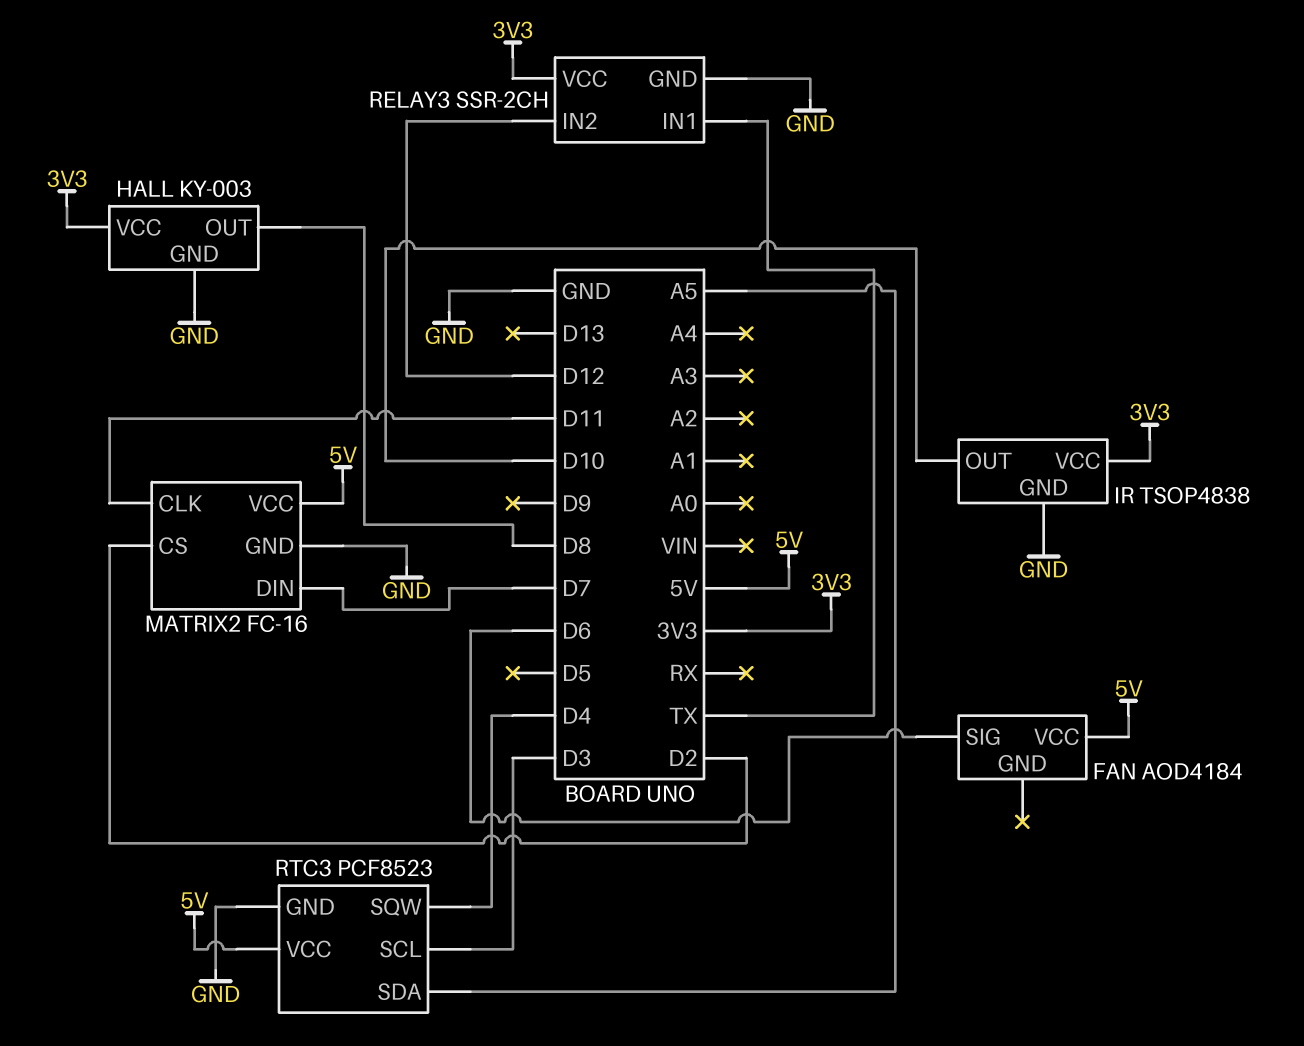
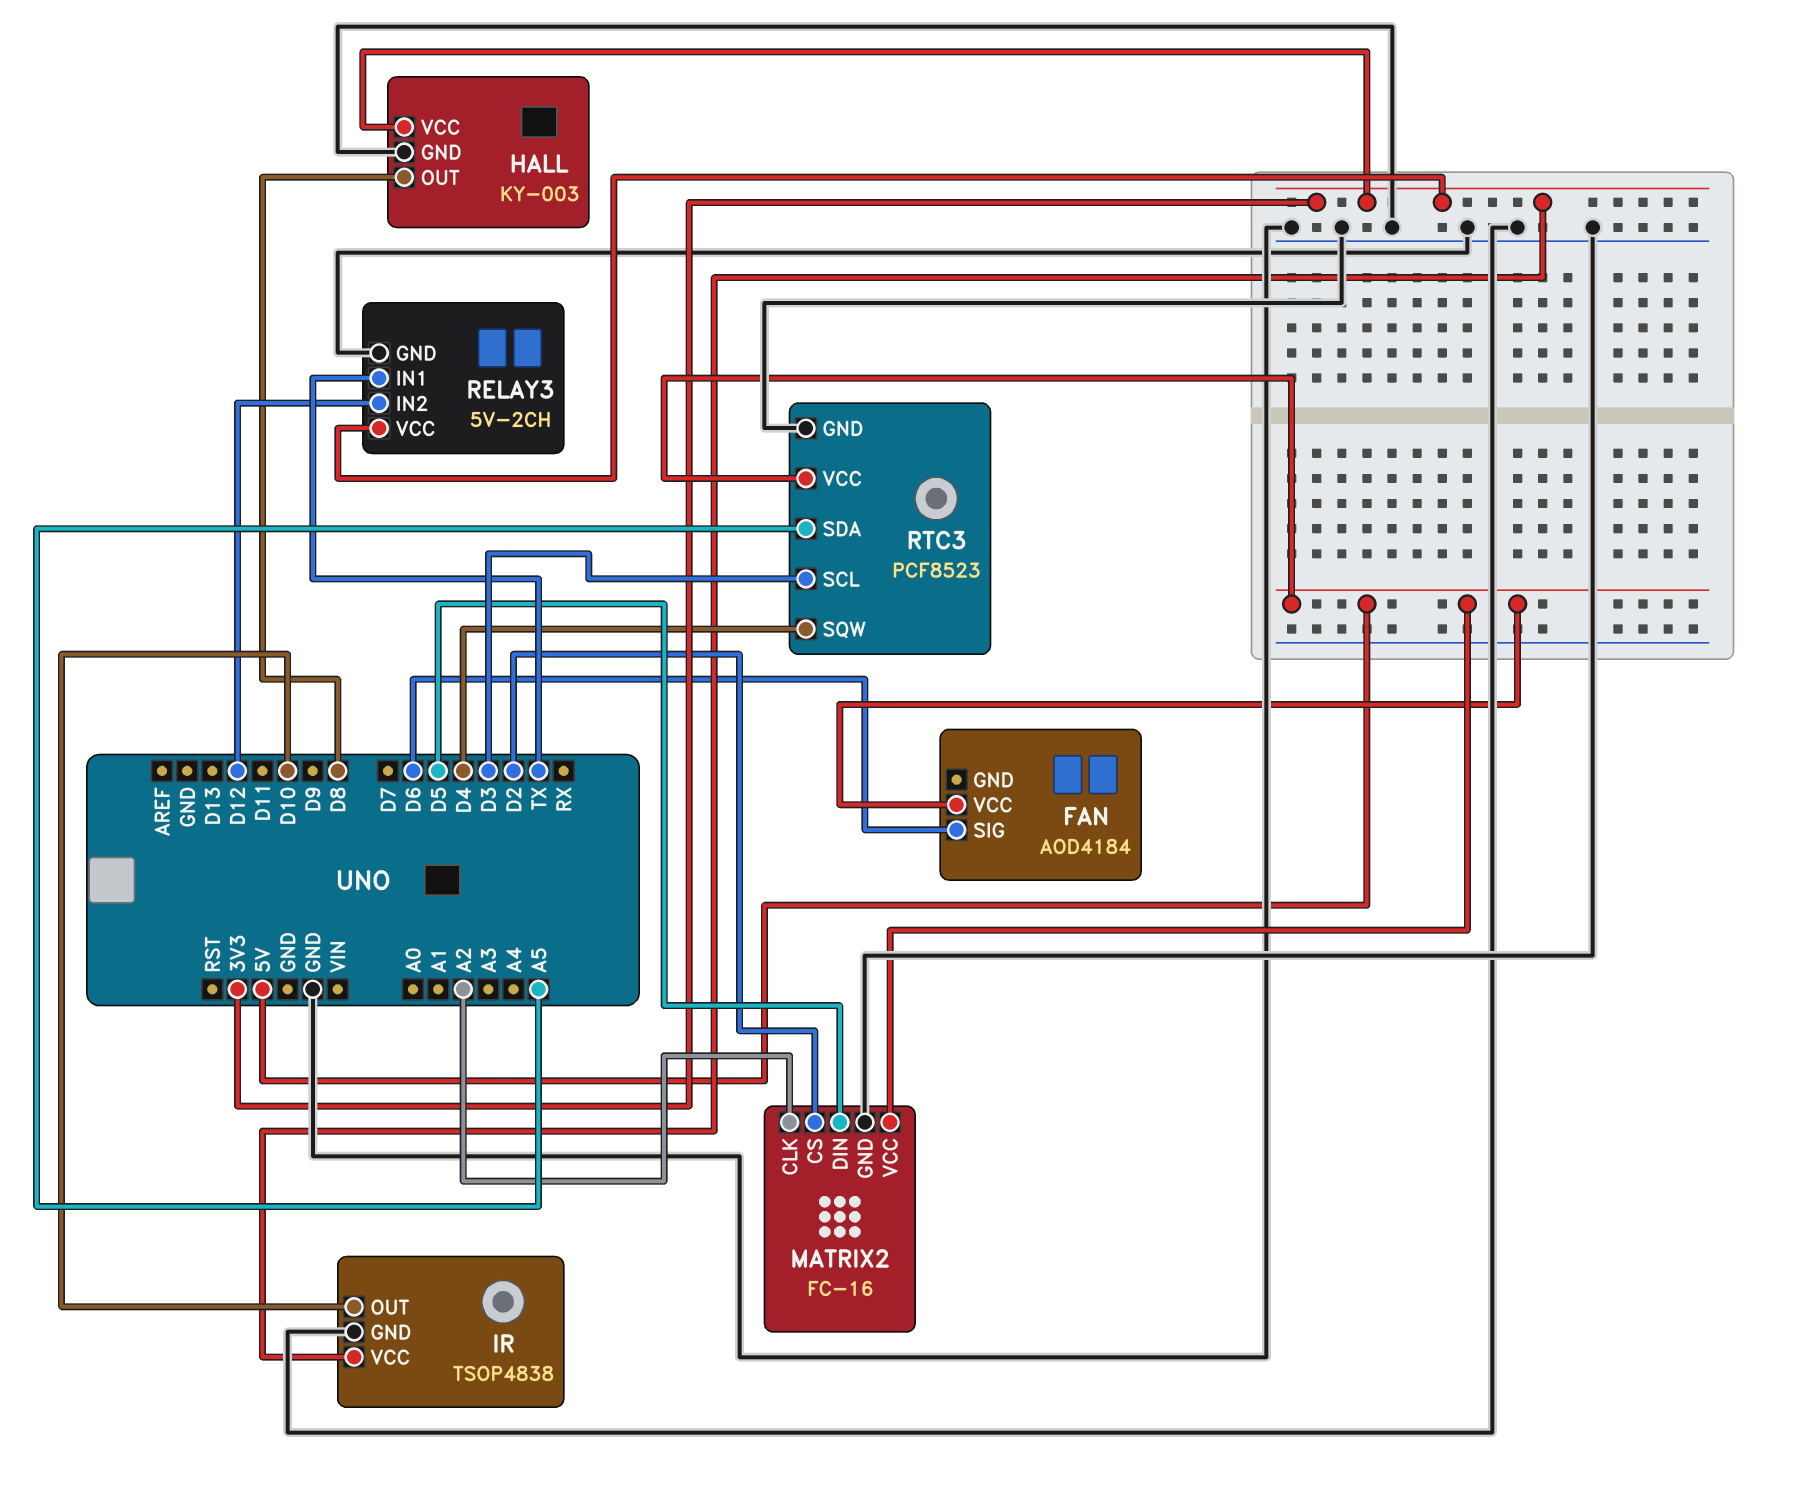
MATRIX2 pin CLK: D11 -> A2
MATRIX2 pin DIN: D7 -> D5
RELAY3: SSR-2CH -> 5V-2CH

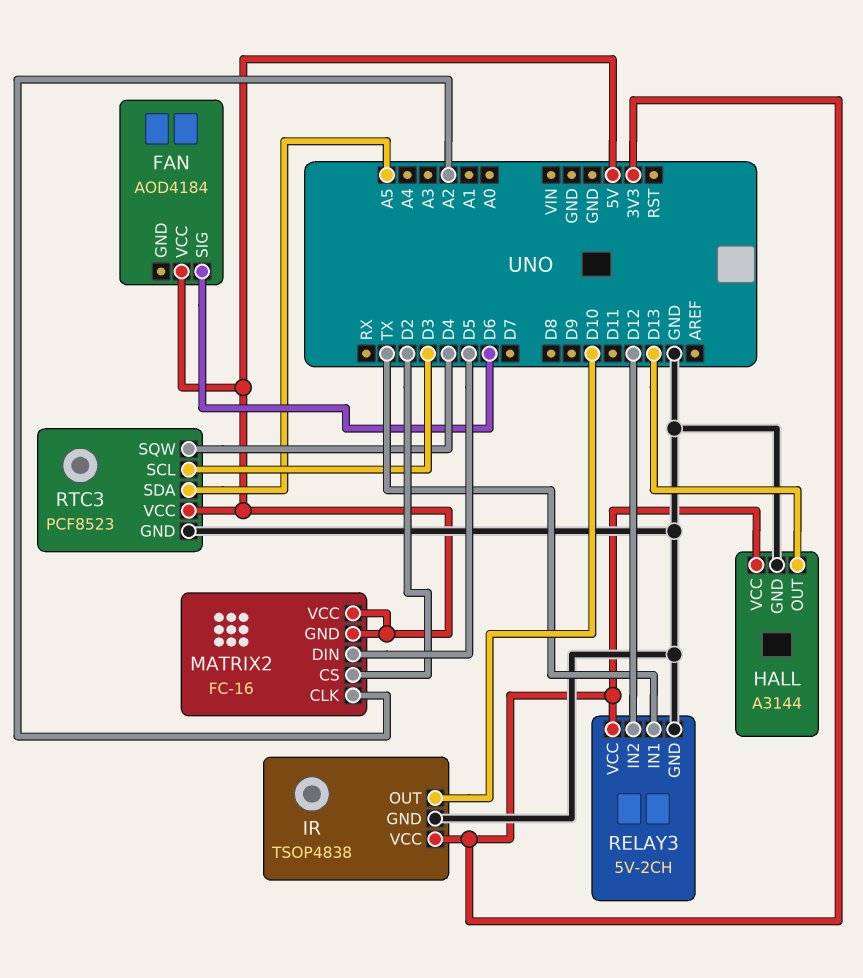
HALL: KY-003 -> A3144
HALL pin OUT: D8 -> D13
MATRIX2 pin GND: GND -> 5V

